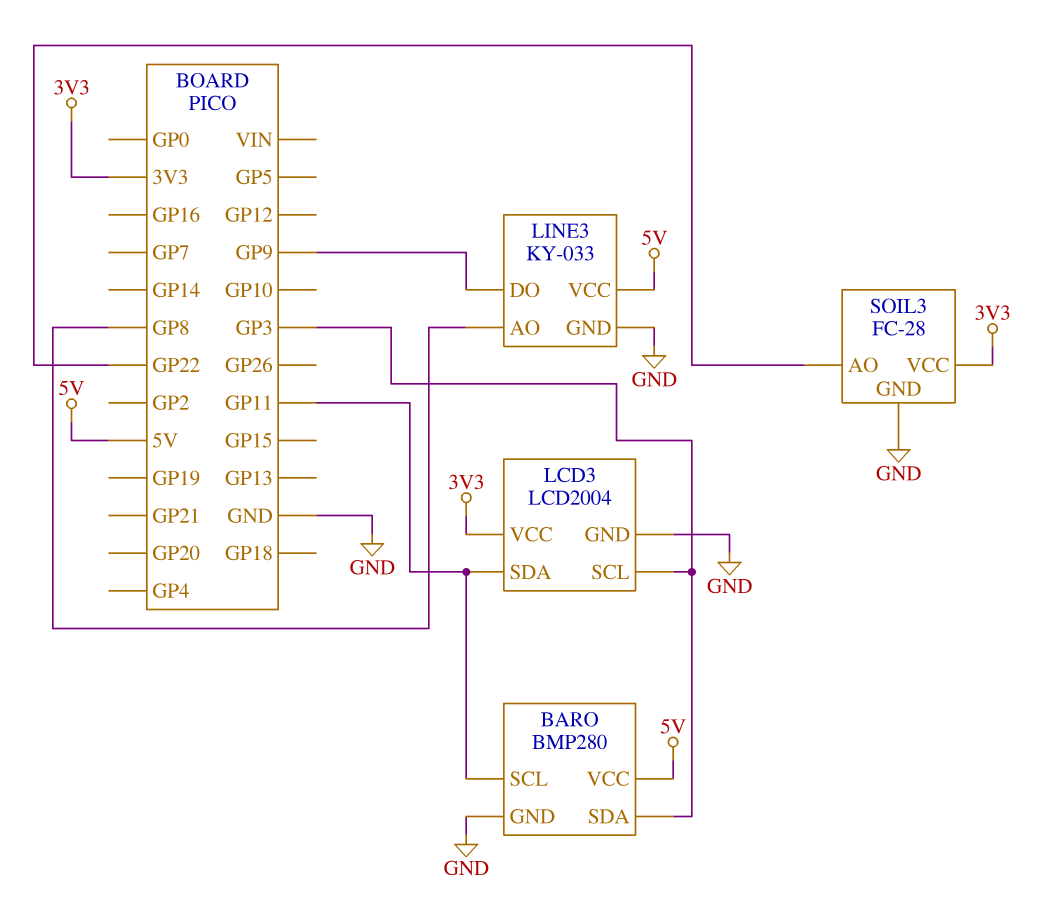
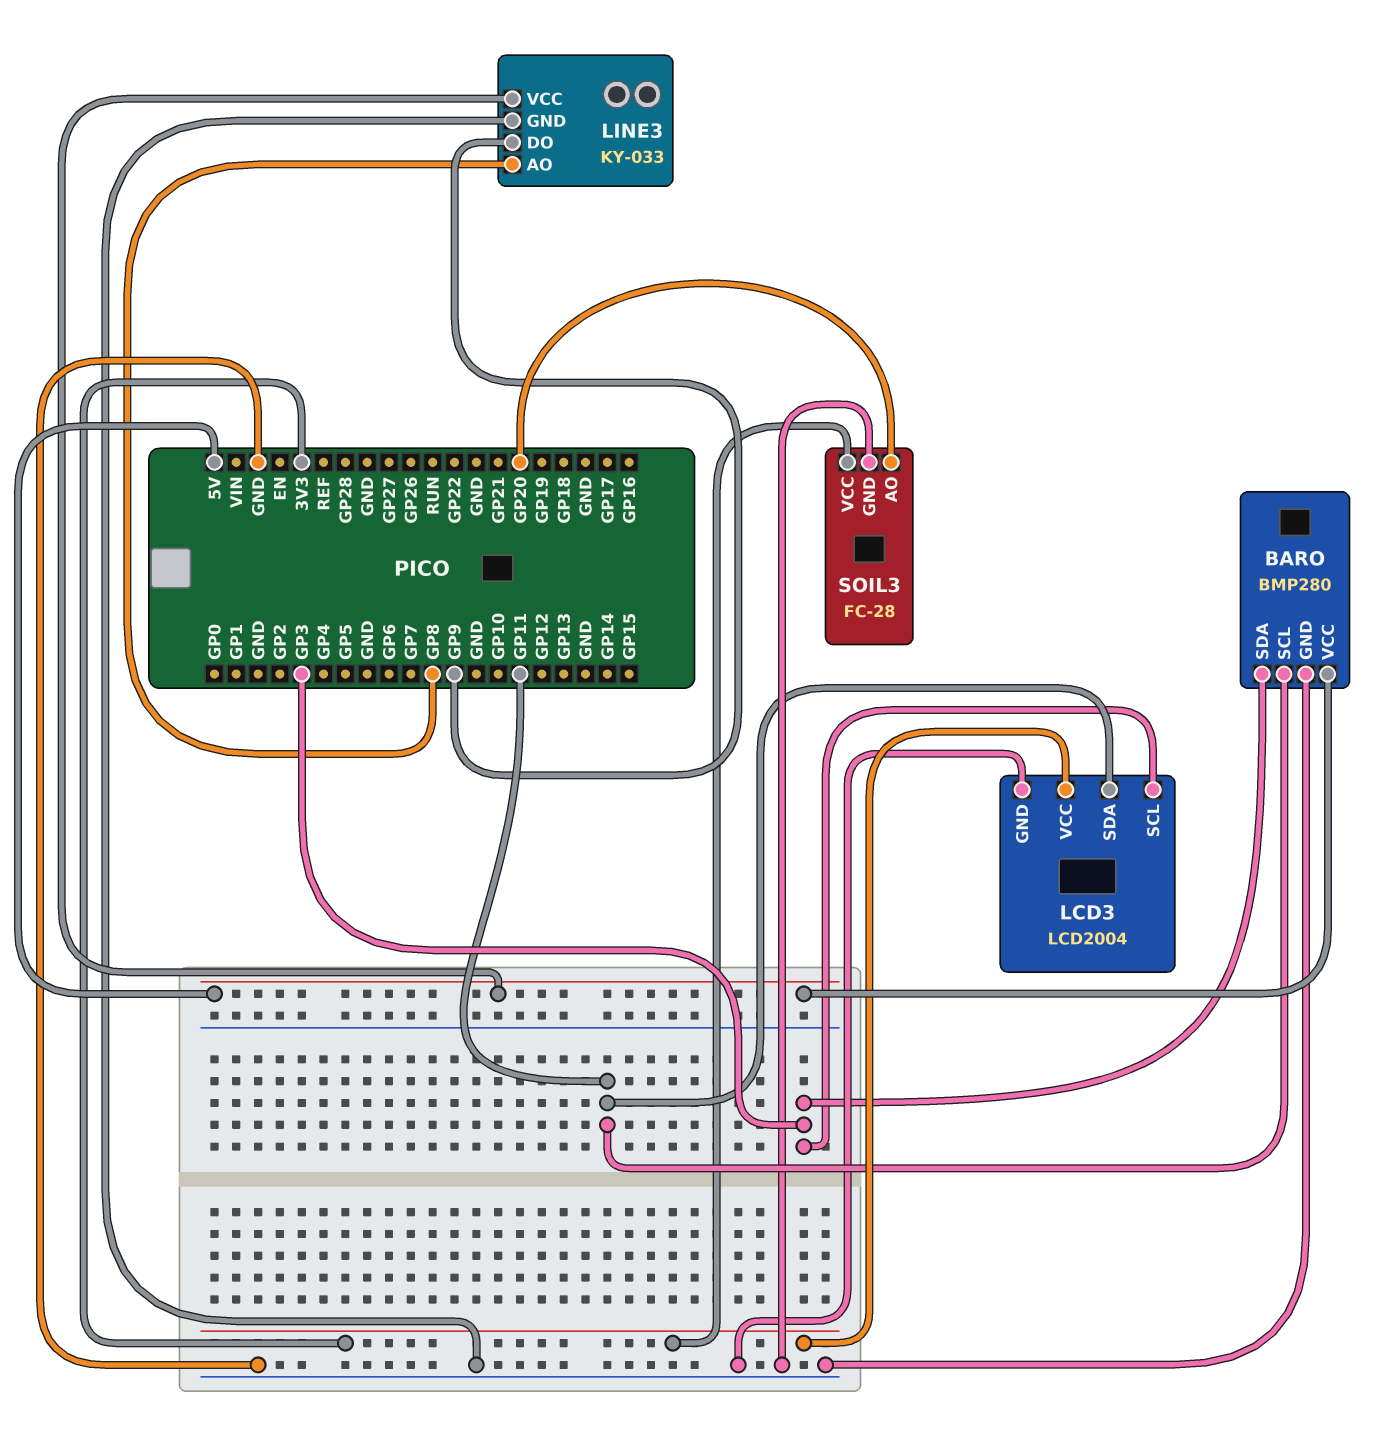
SOIL3 pin AO: GP22 -> GP20

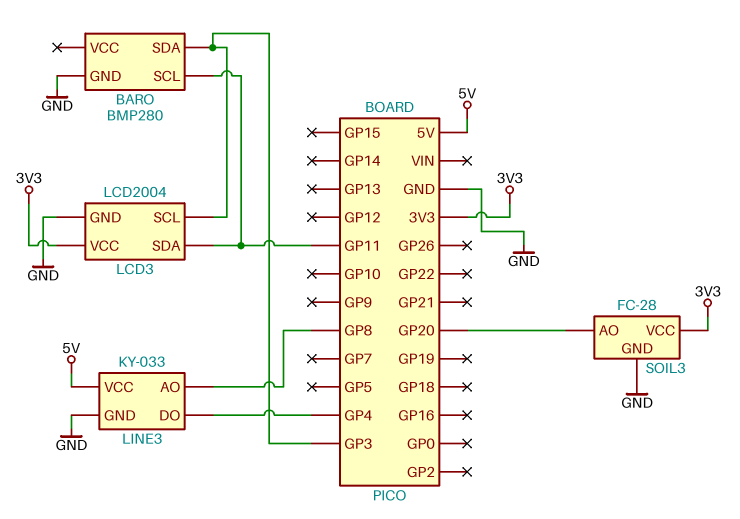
BARO pin VCC: 5V -> none
LINE3 pin DO: GP9 -> GP4

